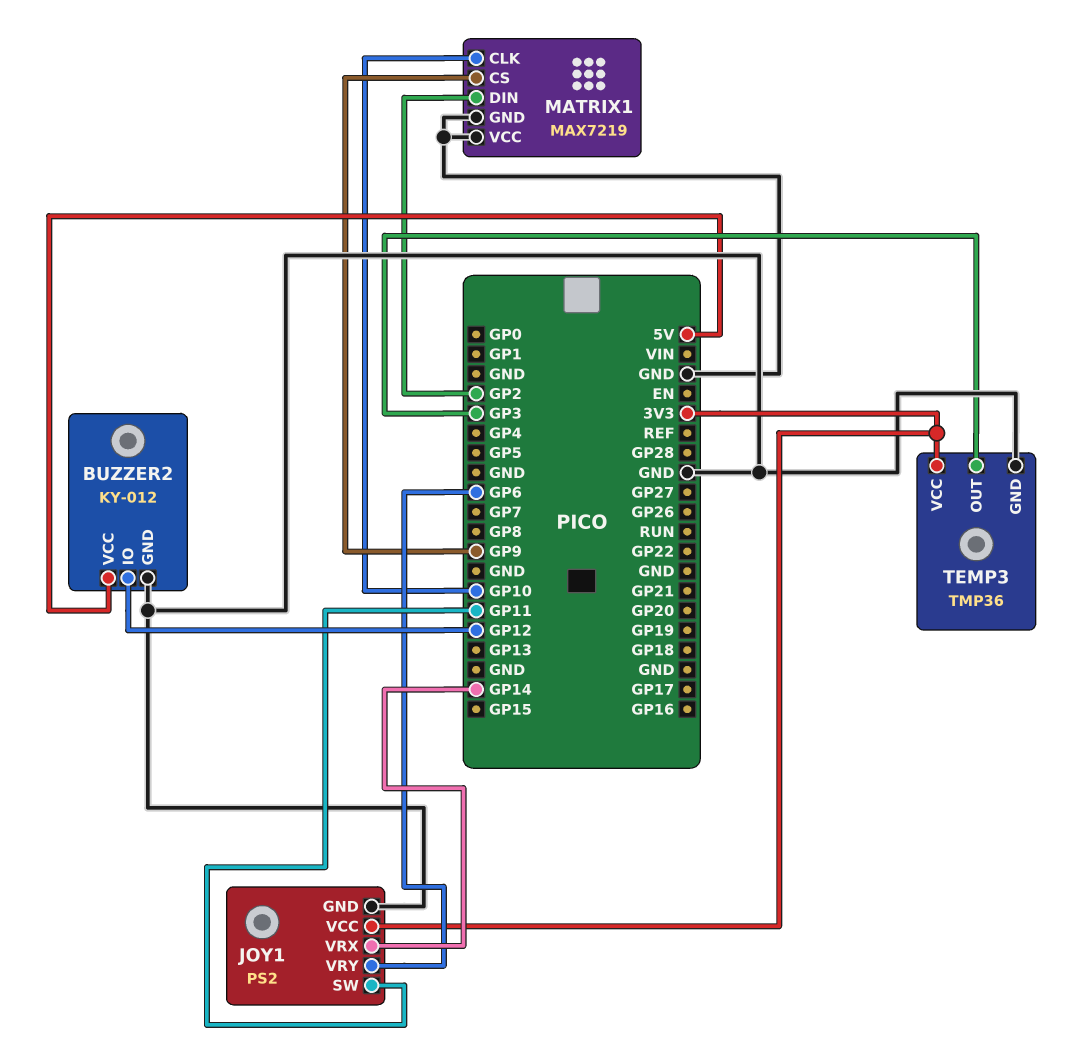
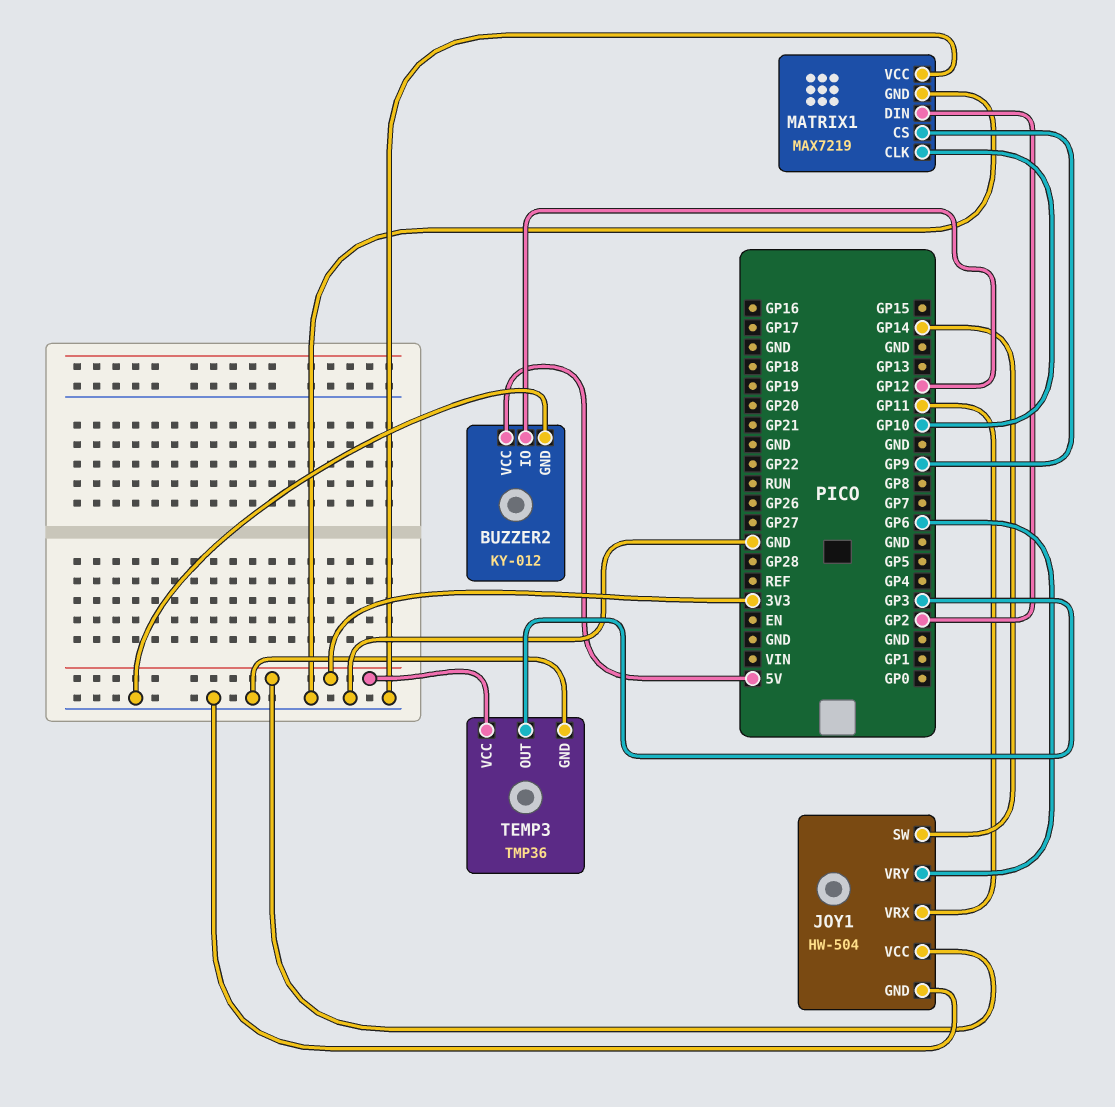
JOY1: PS2 -> HW-504
JOY1 pin SW: GP11 -> GP14
JOY1 pin VRX: GP14 -> GP11

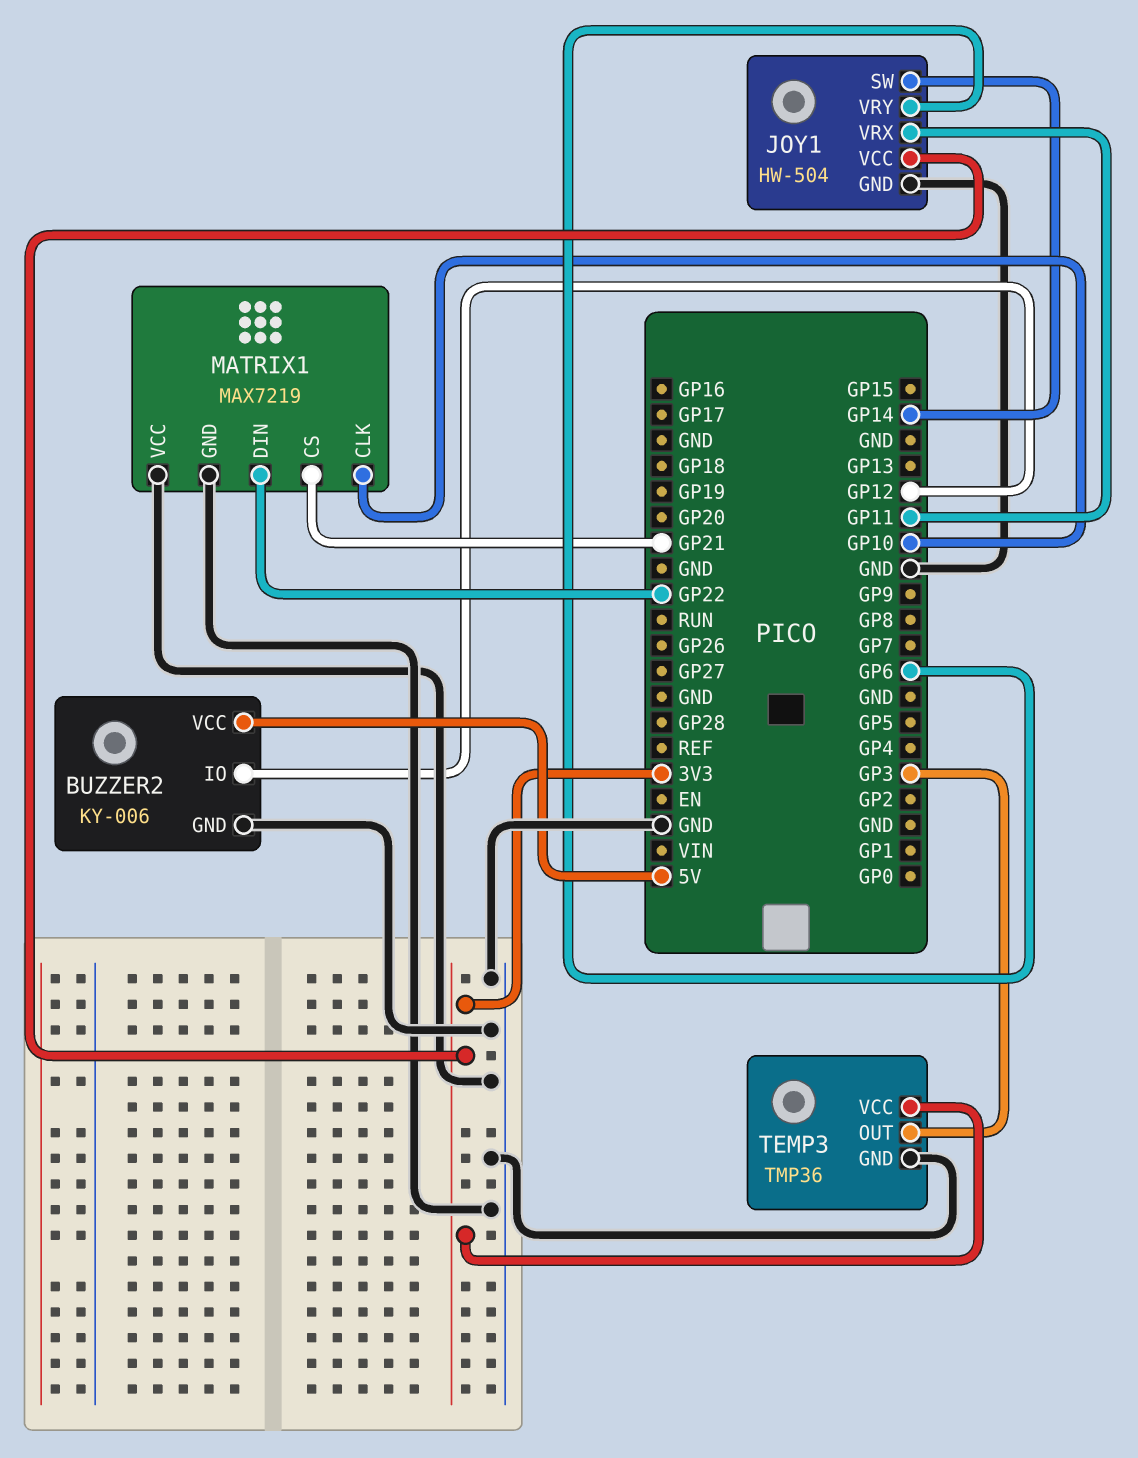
BUZZER2: KY-012 -> KY-006
MATRIX1 pin CS: GP9 -> GP21
MATRIX1 pin DIN: GP2 -> GP22

